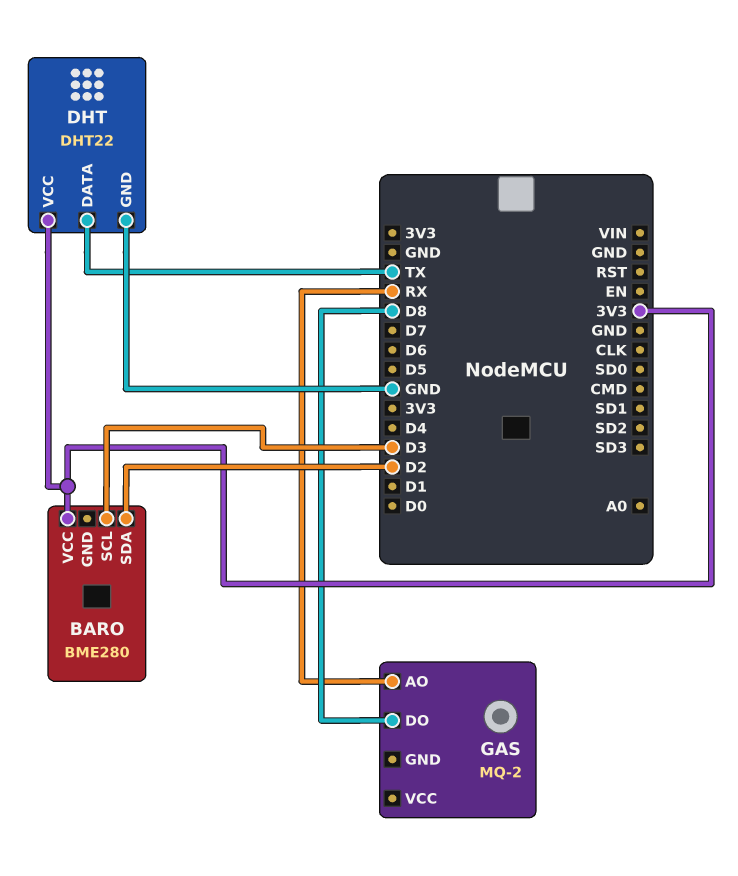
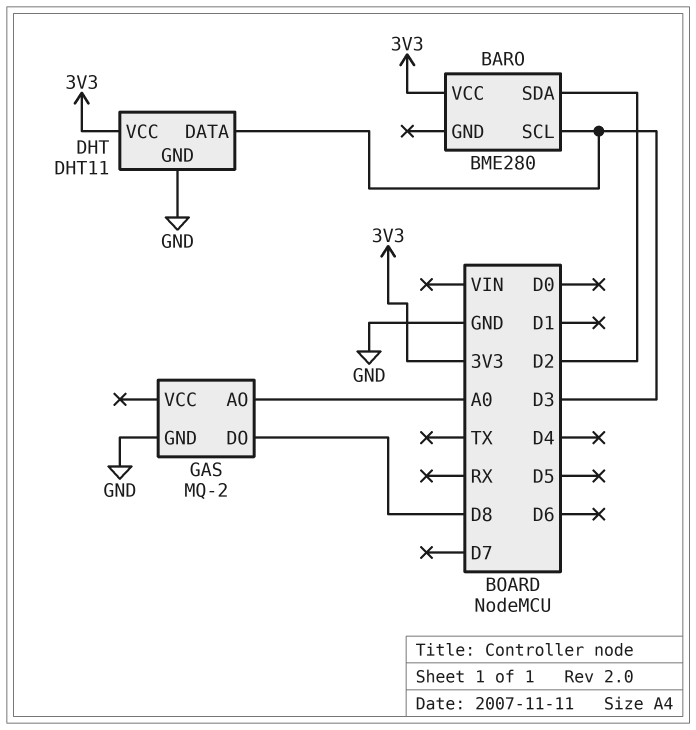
DHT: DHT22 -> DHT11
DHT pin DATA: TX -> D3
GAS pin AO: RX -> A0
GAS pin GND: none -> GND

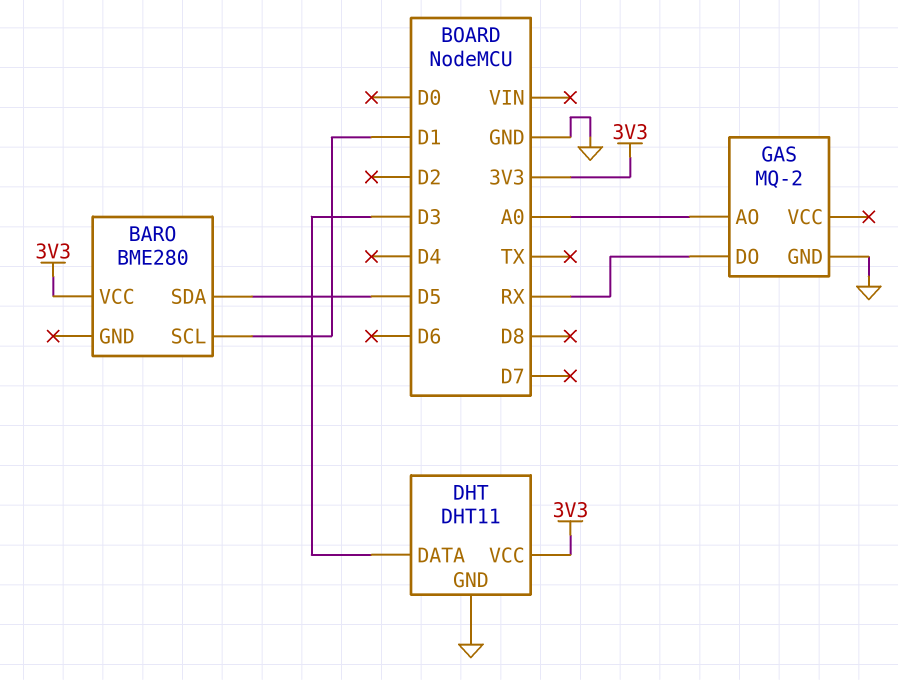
BARO pin SCL: D3 -> D1
BARO pin SDA: D2 -> D5
GAS pin DO: D8 -> RX

